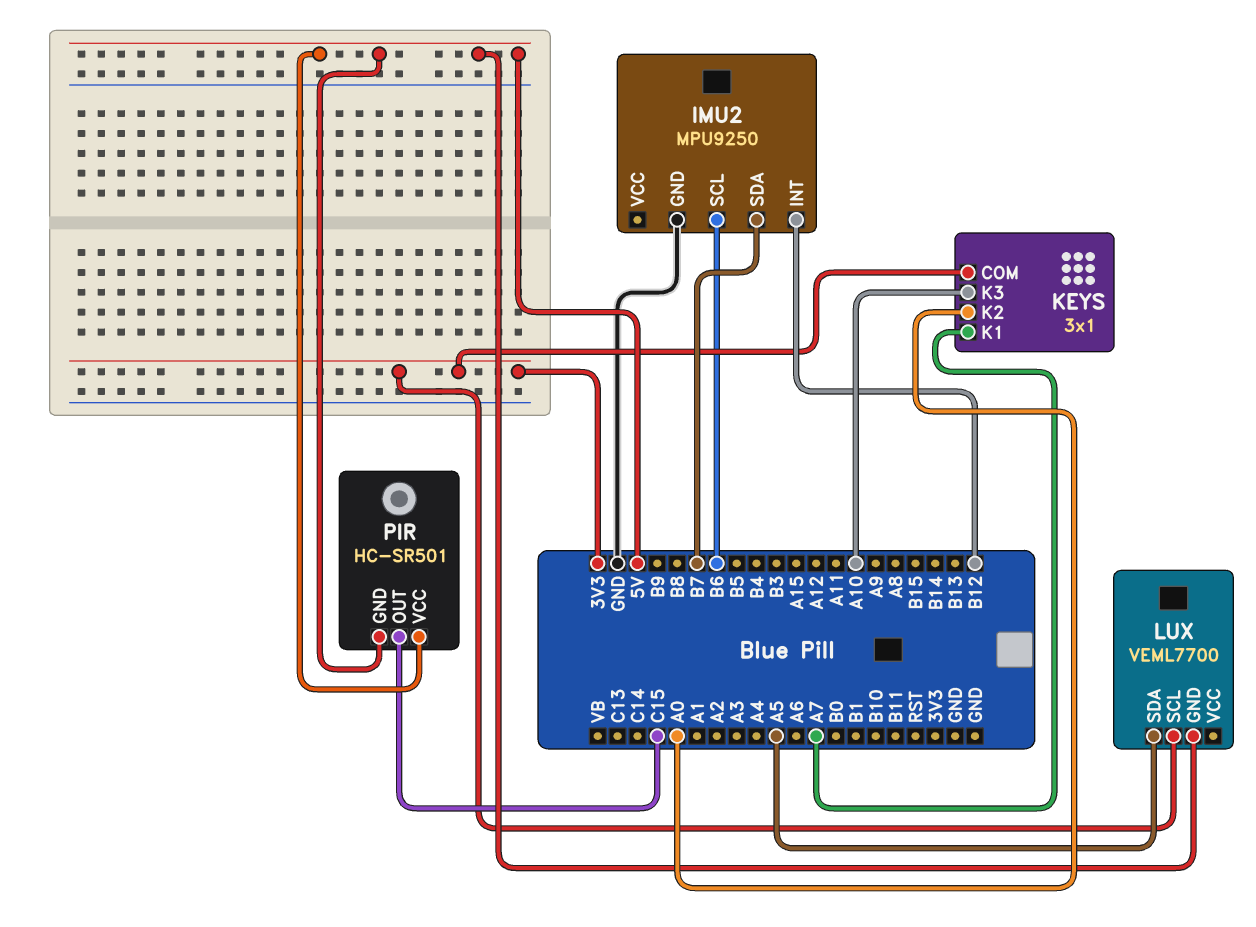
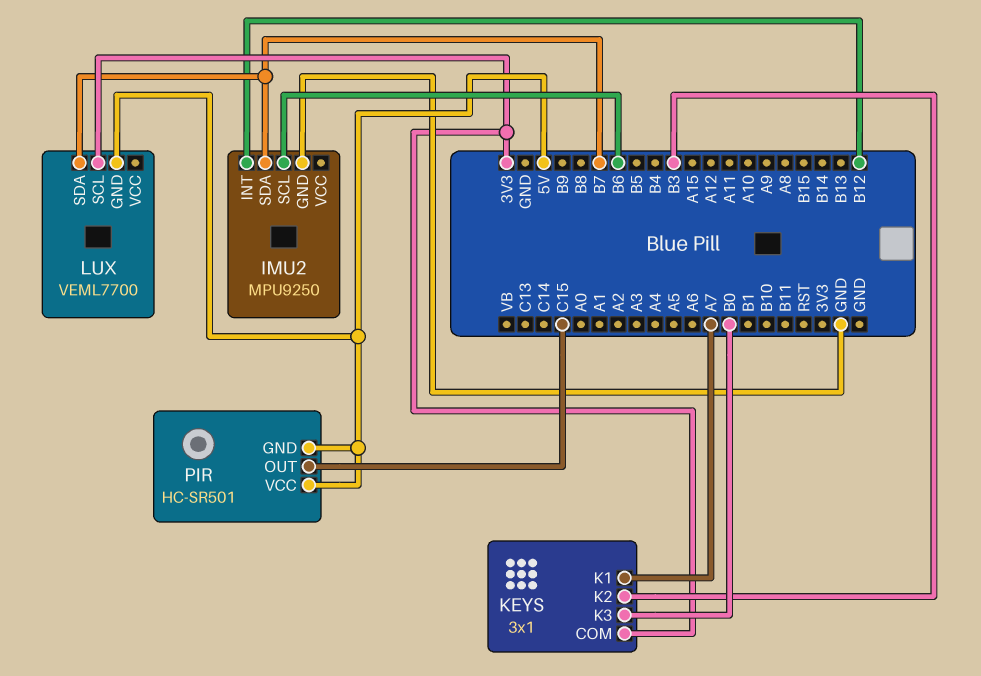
KEYS pin K2: A0 -> B3
KEYS pin K3: A10 -> B0
LUX pin SDA: A5 -> B7

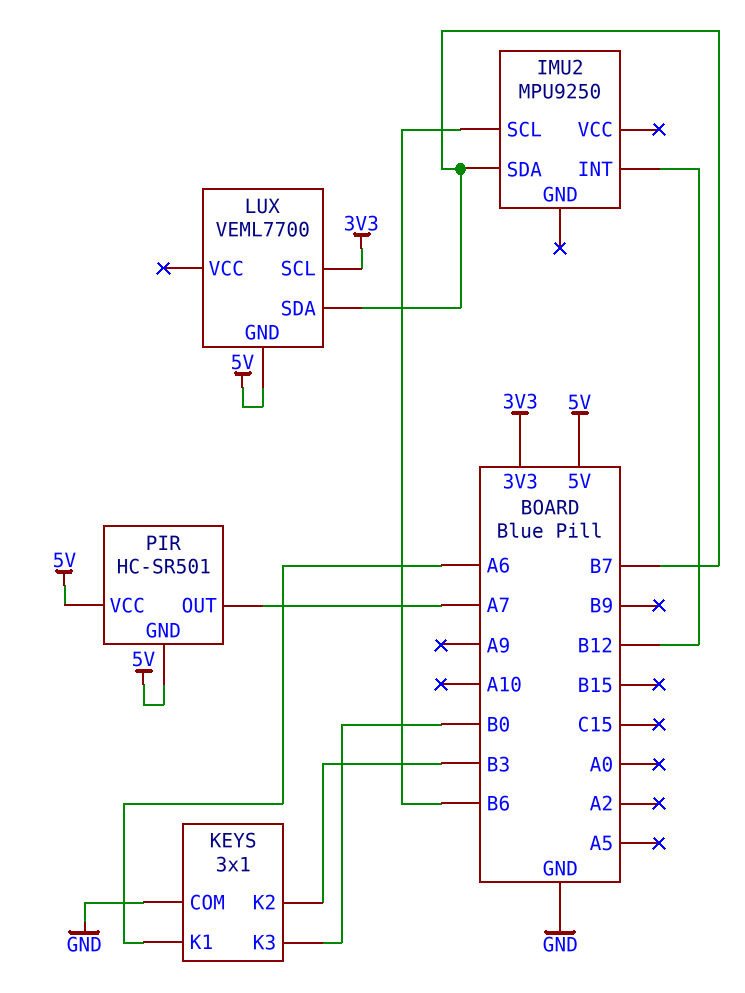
IMU2 pin GND: GND -> none
KEYS pin COM: 3V3 -> GND
KEYS pin K1: A7 -> A6
PIR pin OUT: C15 -> A7

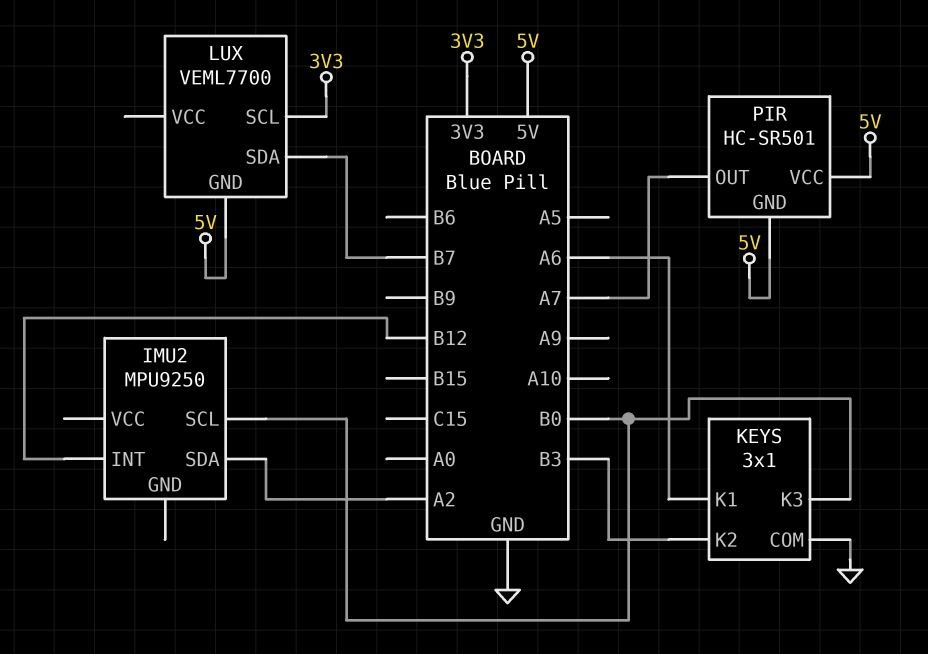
IMU2 pin SCL: B6 -> B0
IMU2 pin SDA: B7 -> A2

